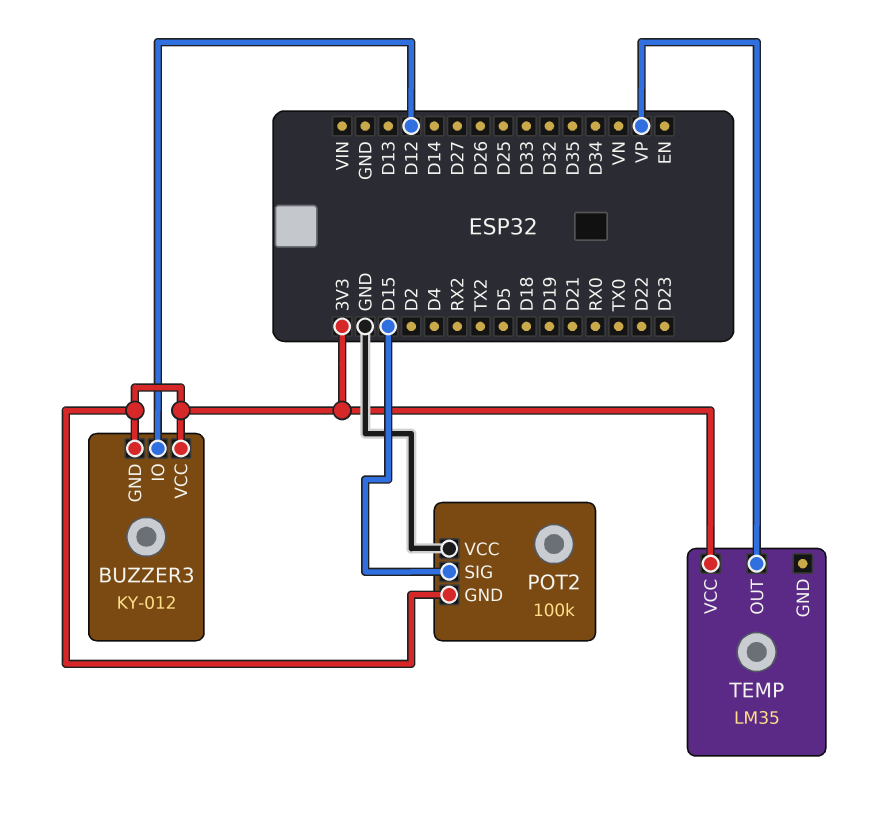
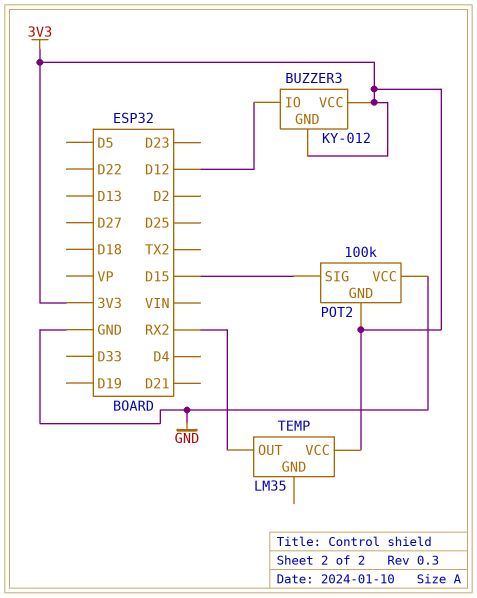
TEMP pin OUT: VP -> RX2

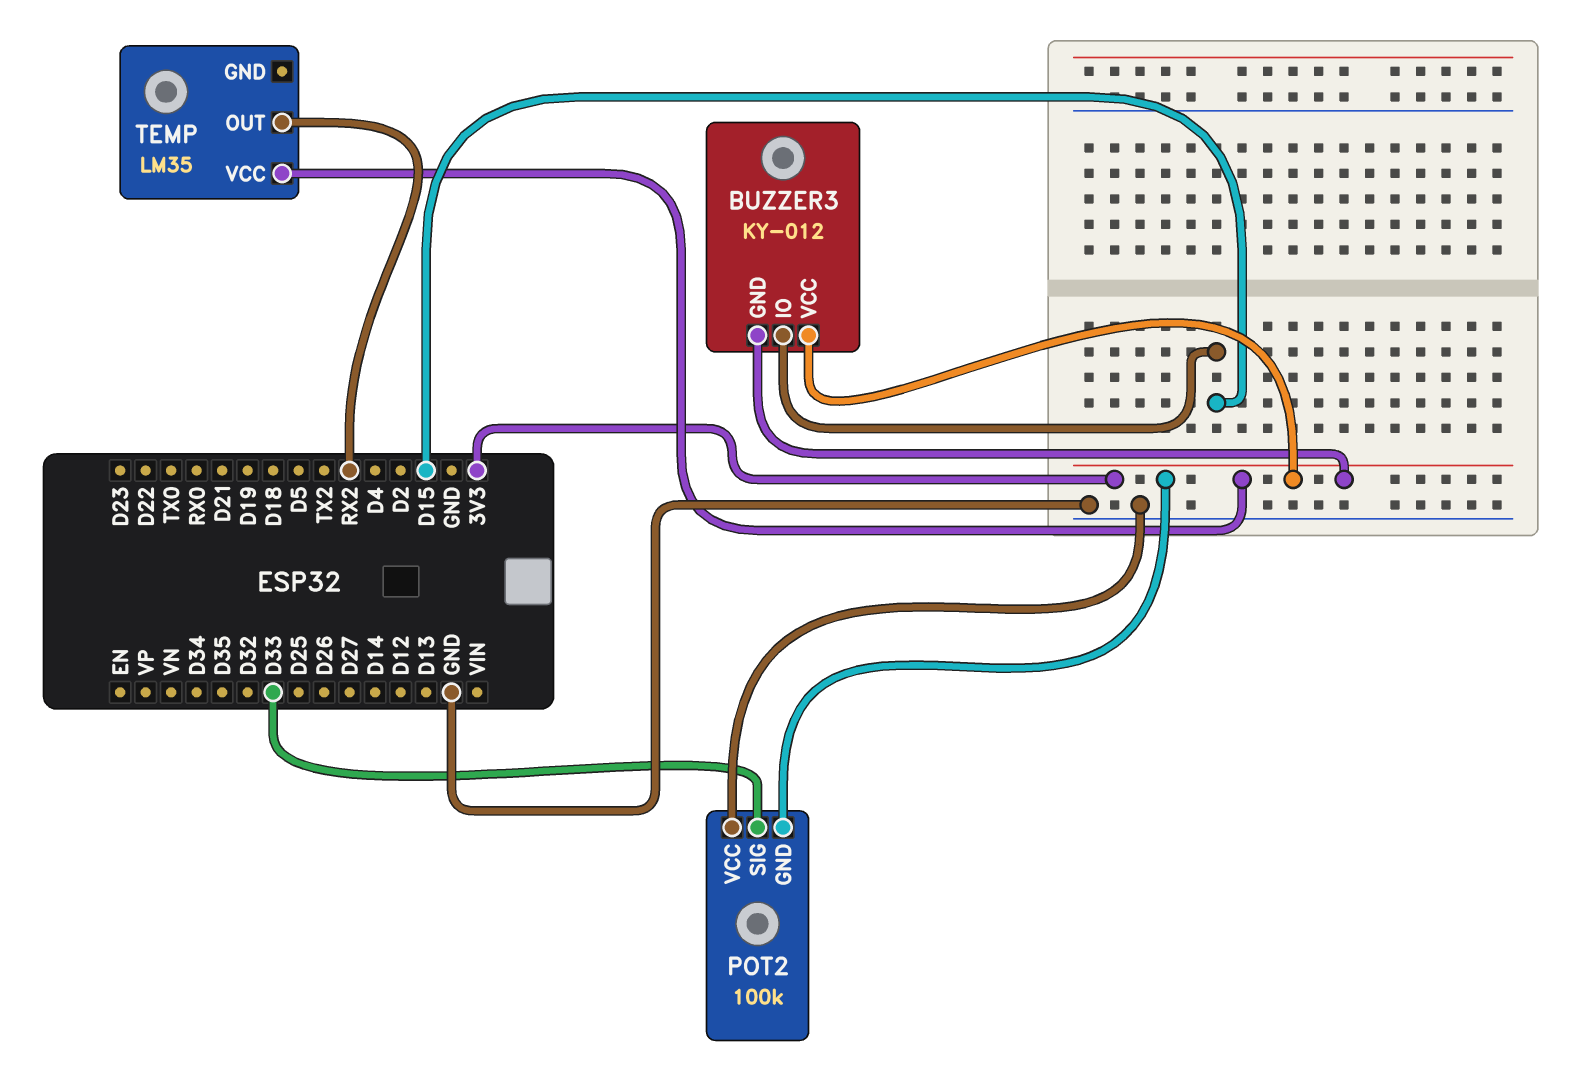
BUZZER3 pin IO: D12 -> D15
POT2 pin SIG: D15 -> D33

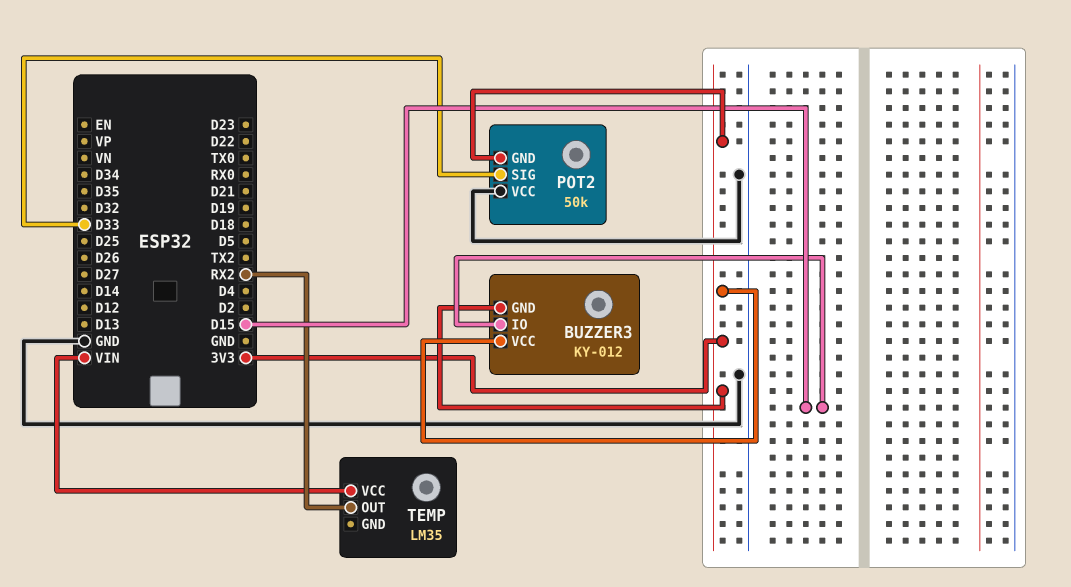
POT2: 100k -> 50k
TEMP pin VCC: 3V3 -> VIN

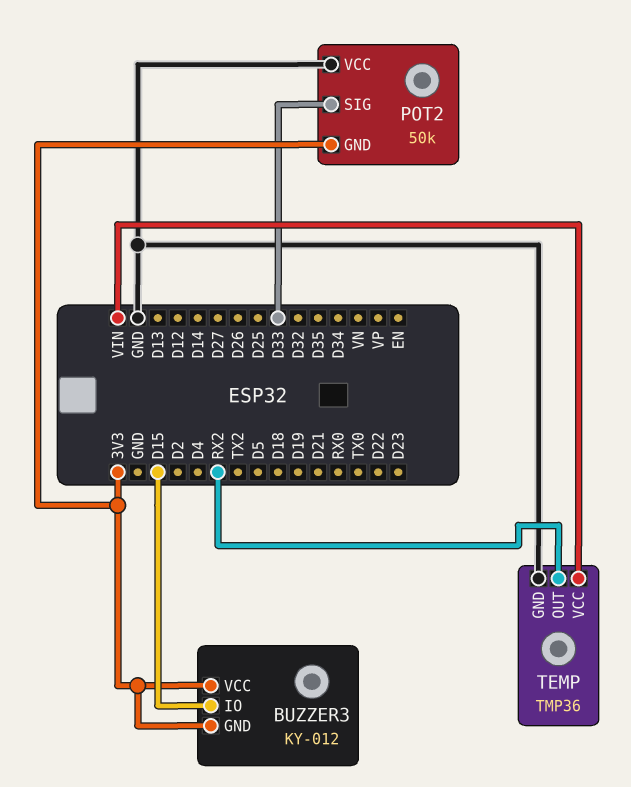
TEMP: LM35 -> TMP36
TEMP pin GND: none -> GND

